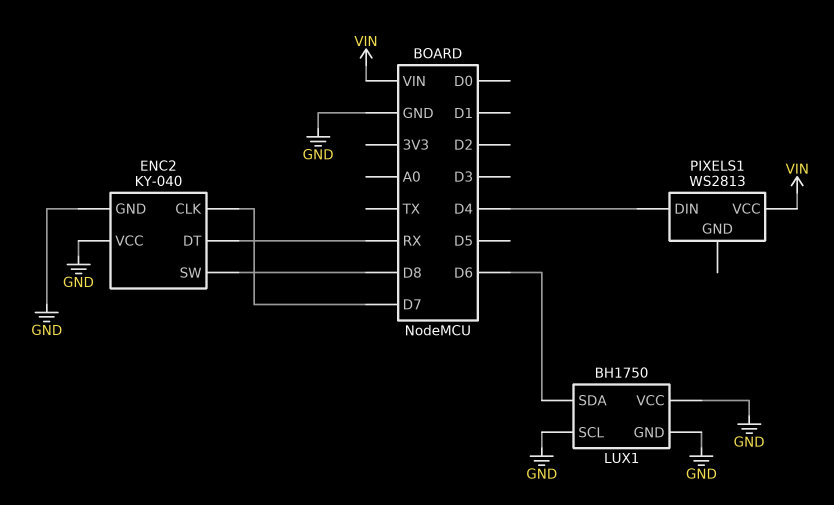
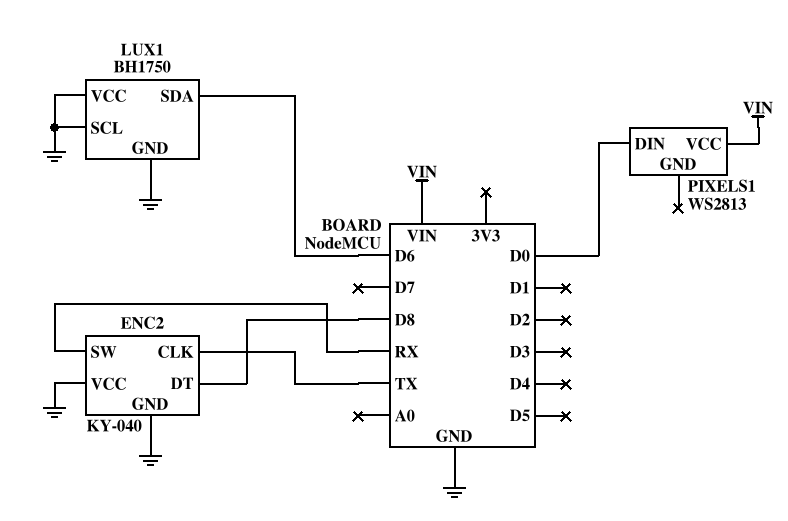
ENC2 pin CLK: D7 -> TX
ENC2 pin DT: RX -> D8
ENC2 pin SW: D8 -> RX
PIXELS1 pin DIN: D4 -> D0

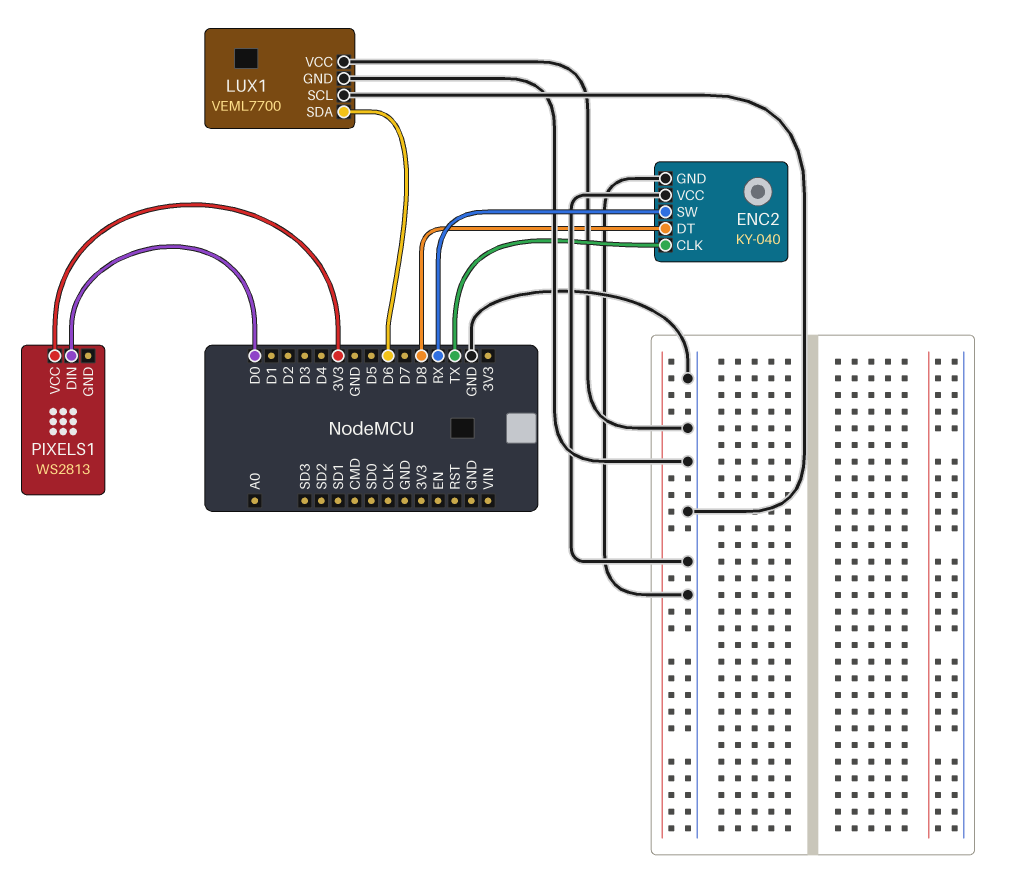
LUX1: BH1750 -> VEML7700
PIXELS1 pin VCC: VIN -> 3V3

